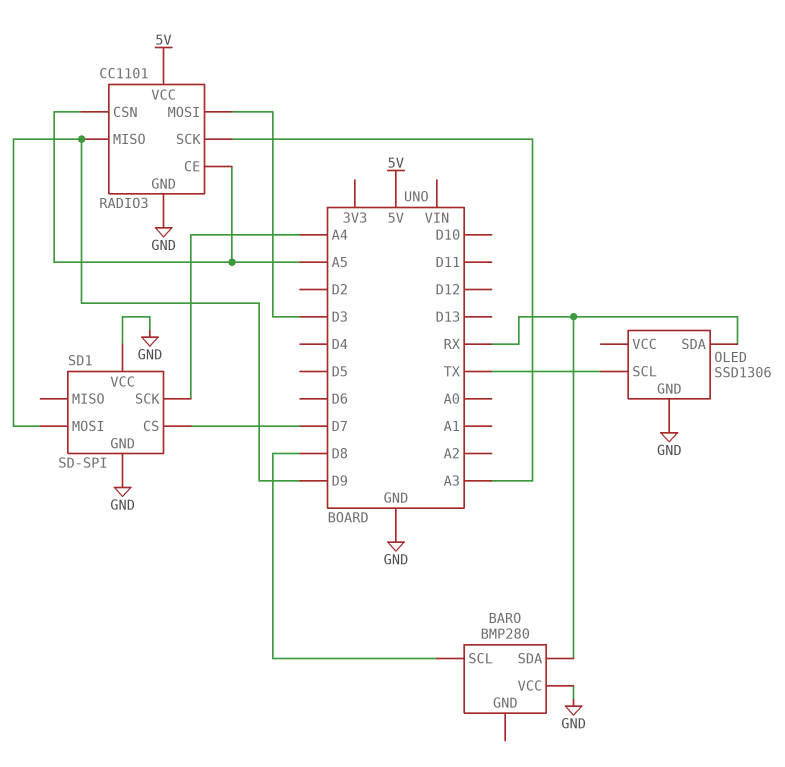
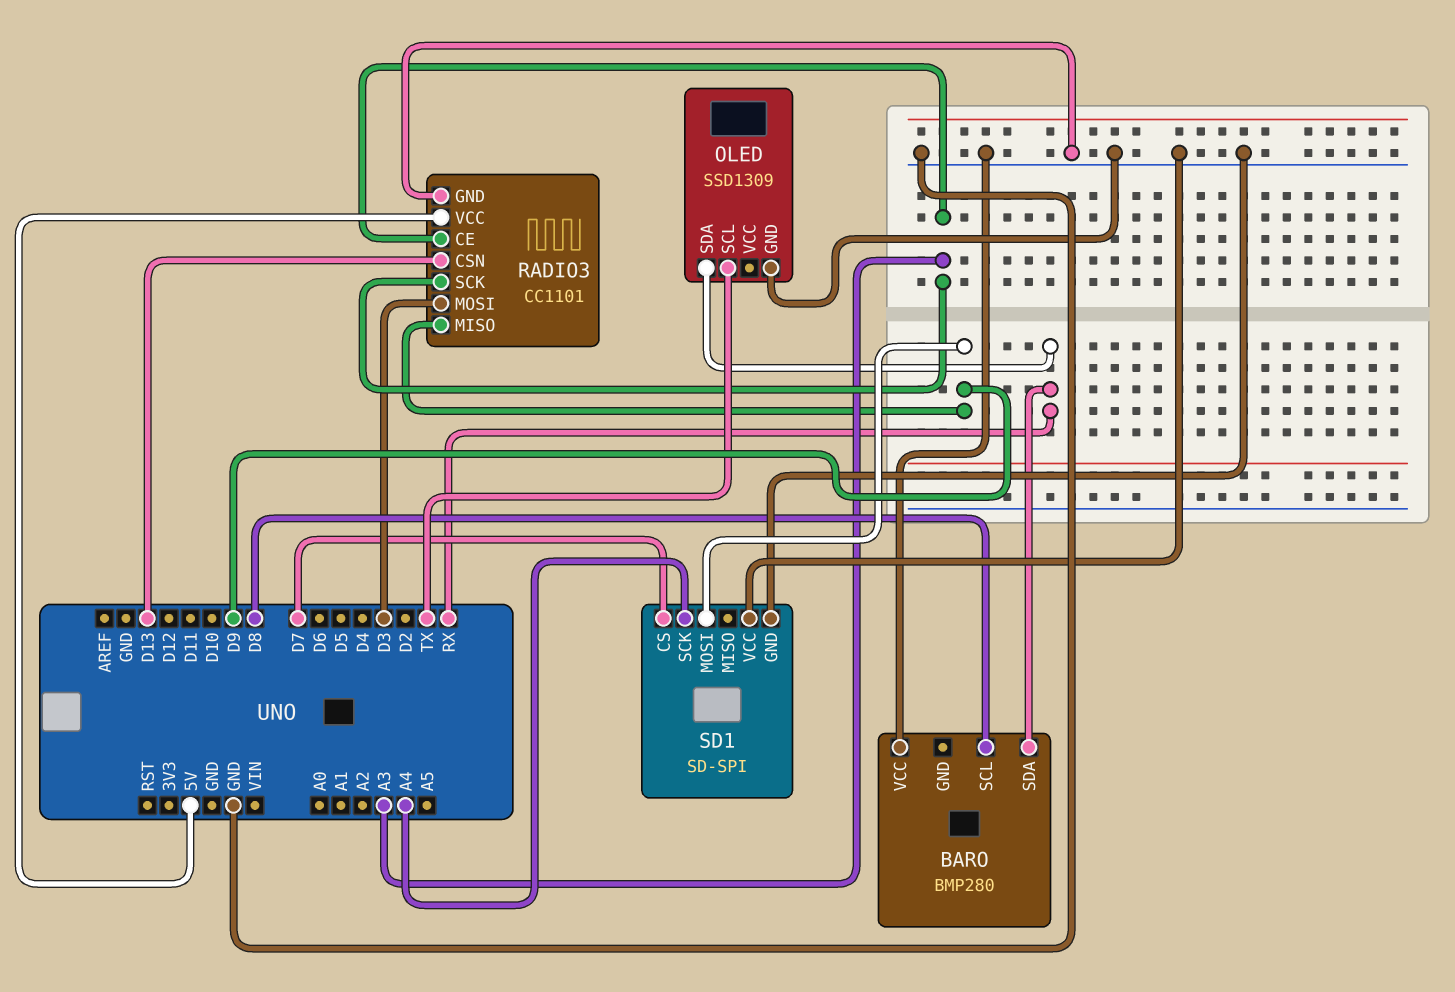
OLED: SSD1306 -> SSD1309
RADIO3 pin CE: A5 -> A3
RADIO3 pin CSN: A5 -> D13

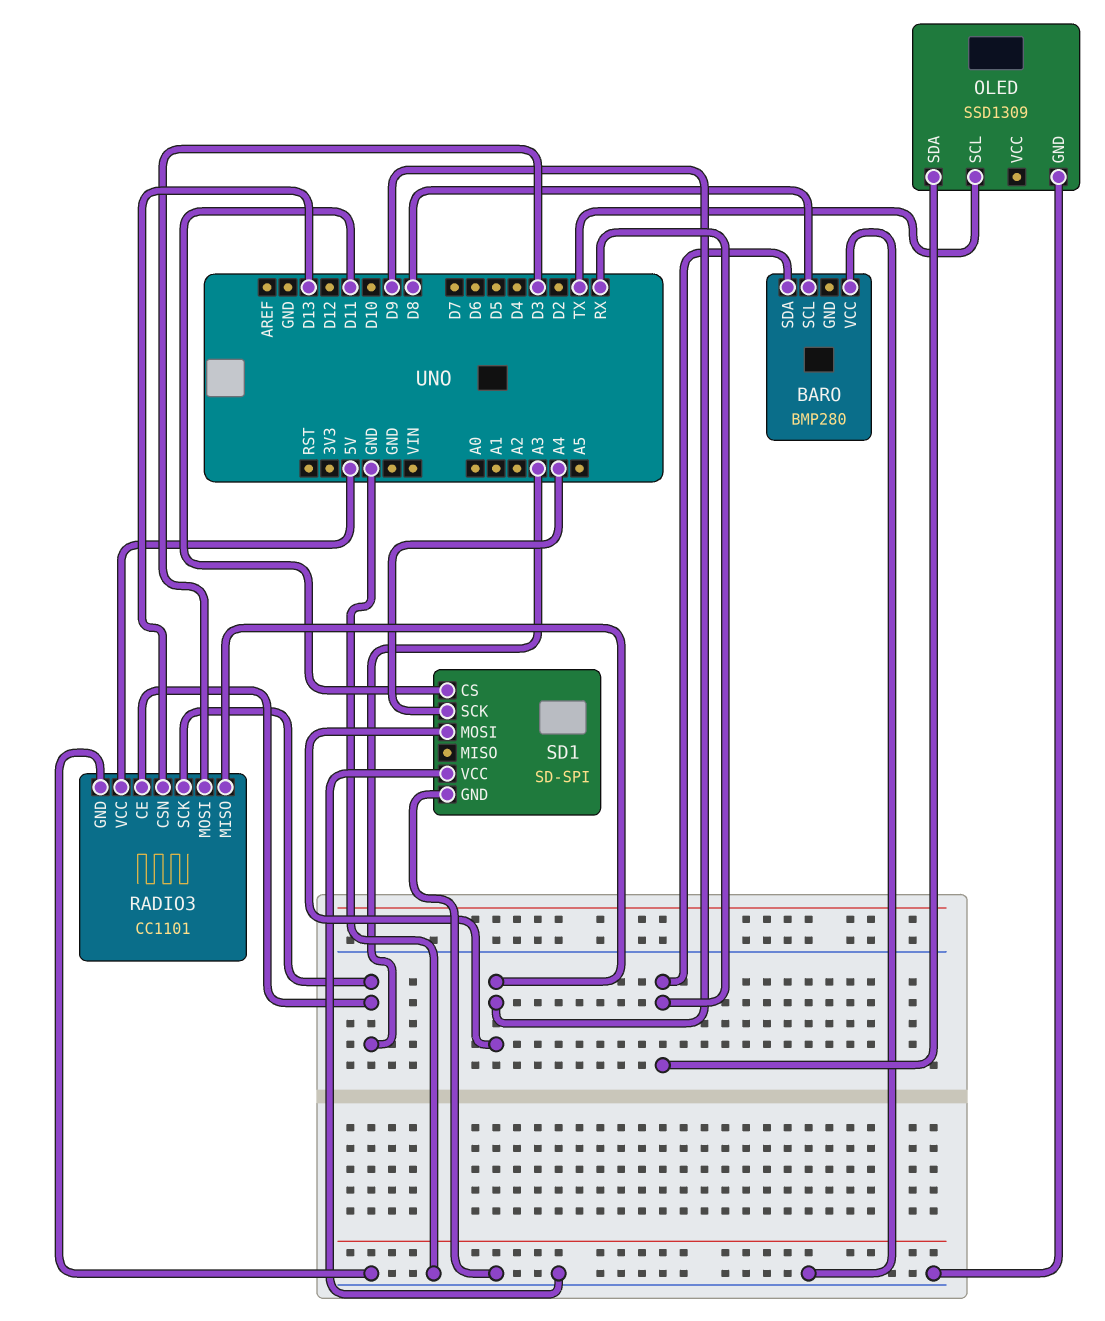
SD1 pin CS: D7 -> D11

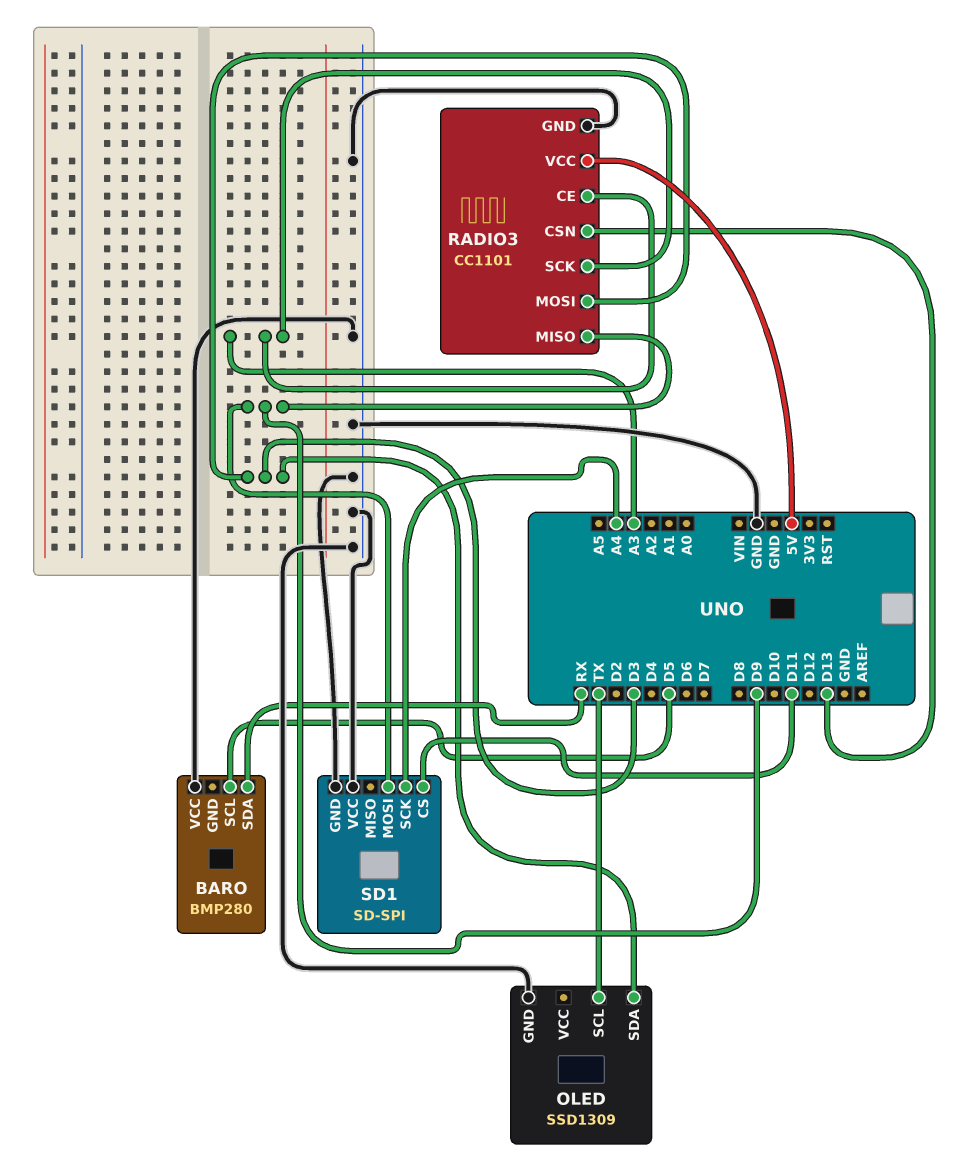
BARO pin SCL: D8 -> D5
OLED pin SDA: RX -> D3

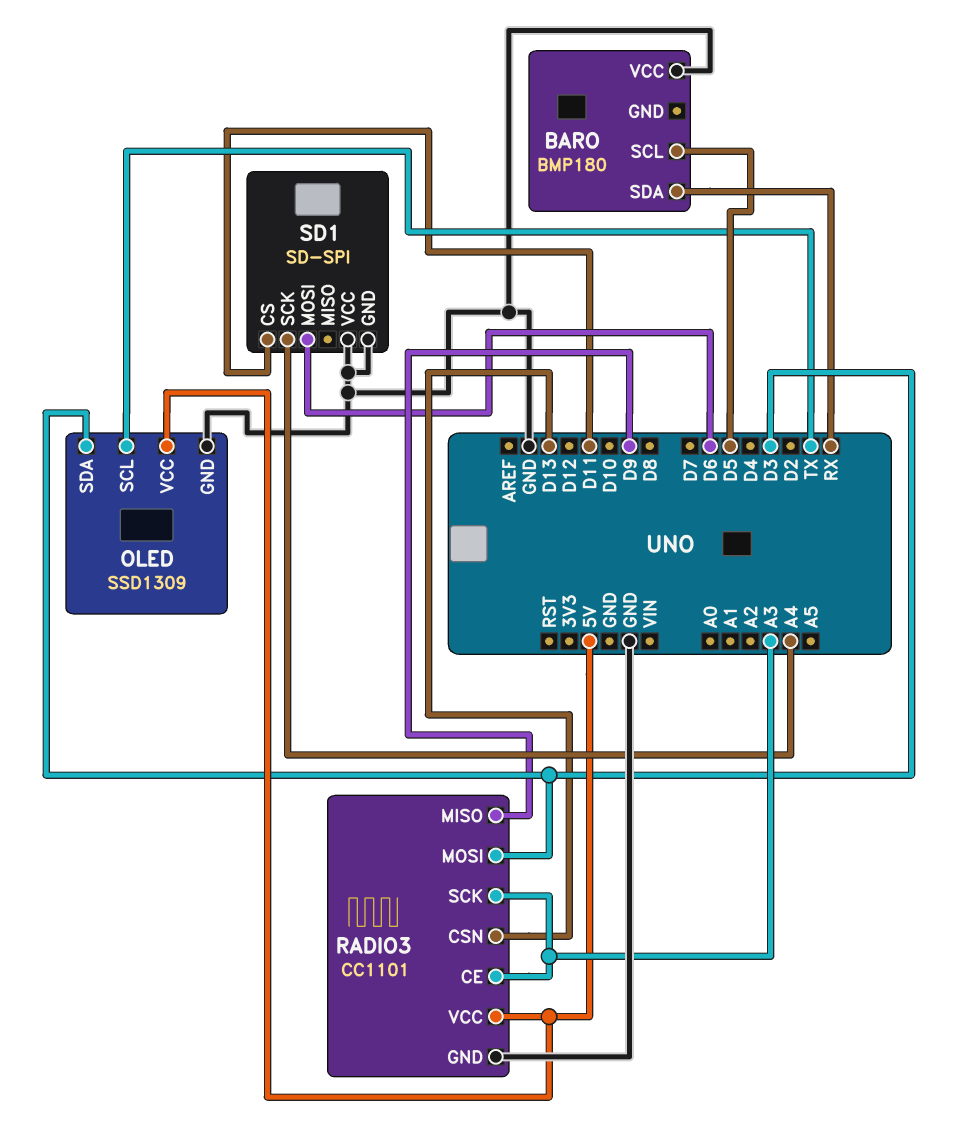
BARO: BMP280 -> BMP180
OLED pin VCC: none -> 5V
SD1 pin MOSI: D9 -> D6

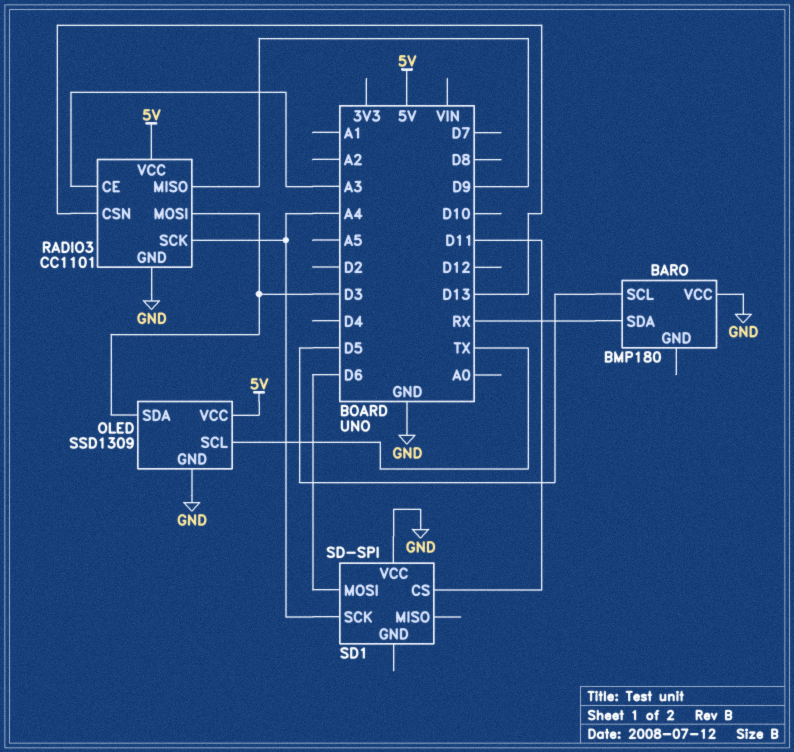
RADIO3 pin SCK: A3 -> A4
SD1 pin GND: GND -> none

